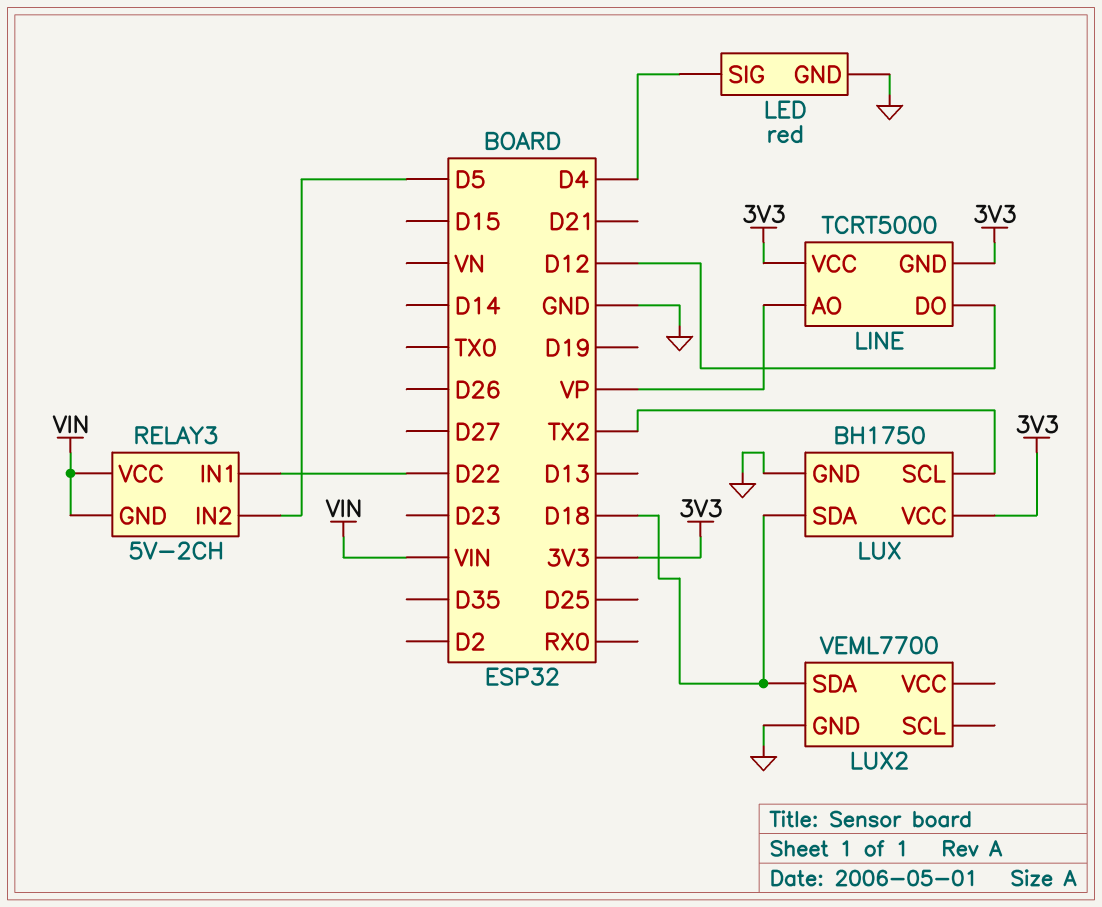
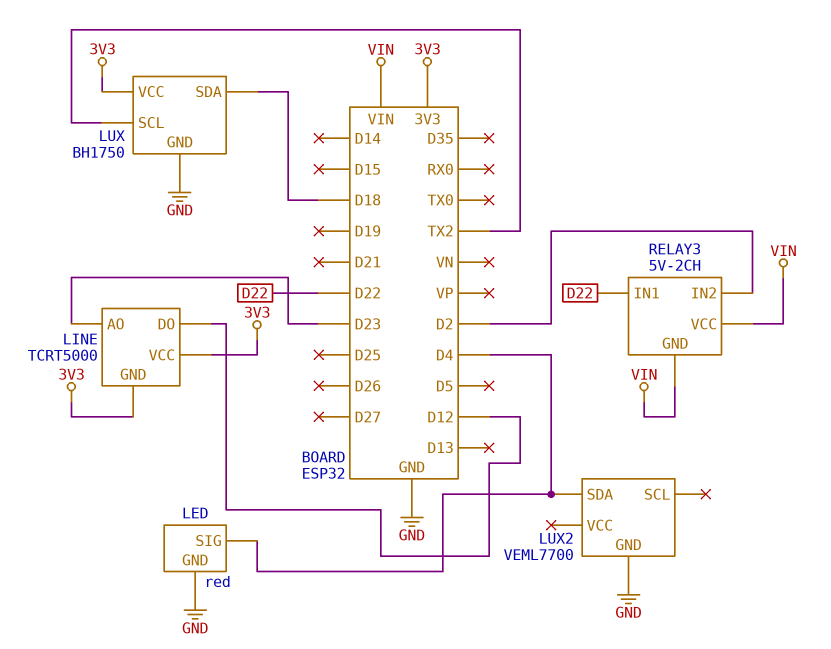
LINE pin AO: VP -> D23
LUX2 pin SDA: D18 -> D4
RELAY3 pin IN2: D5 -> D2

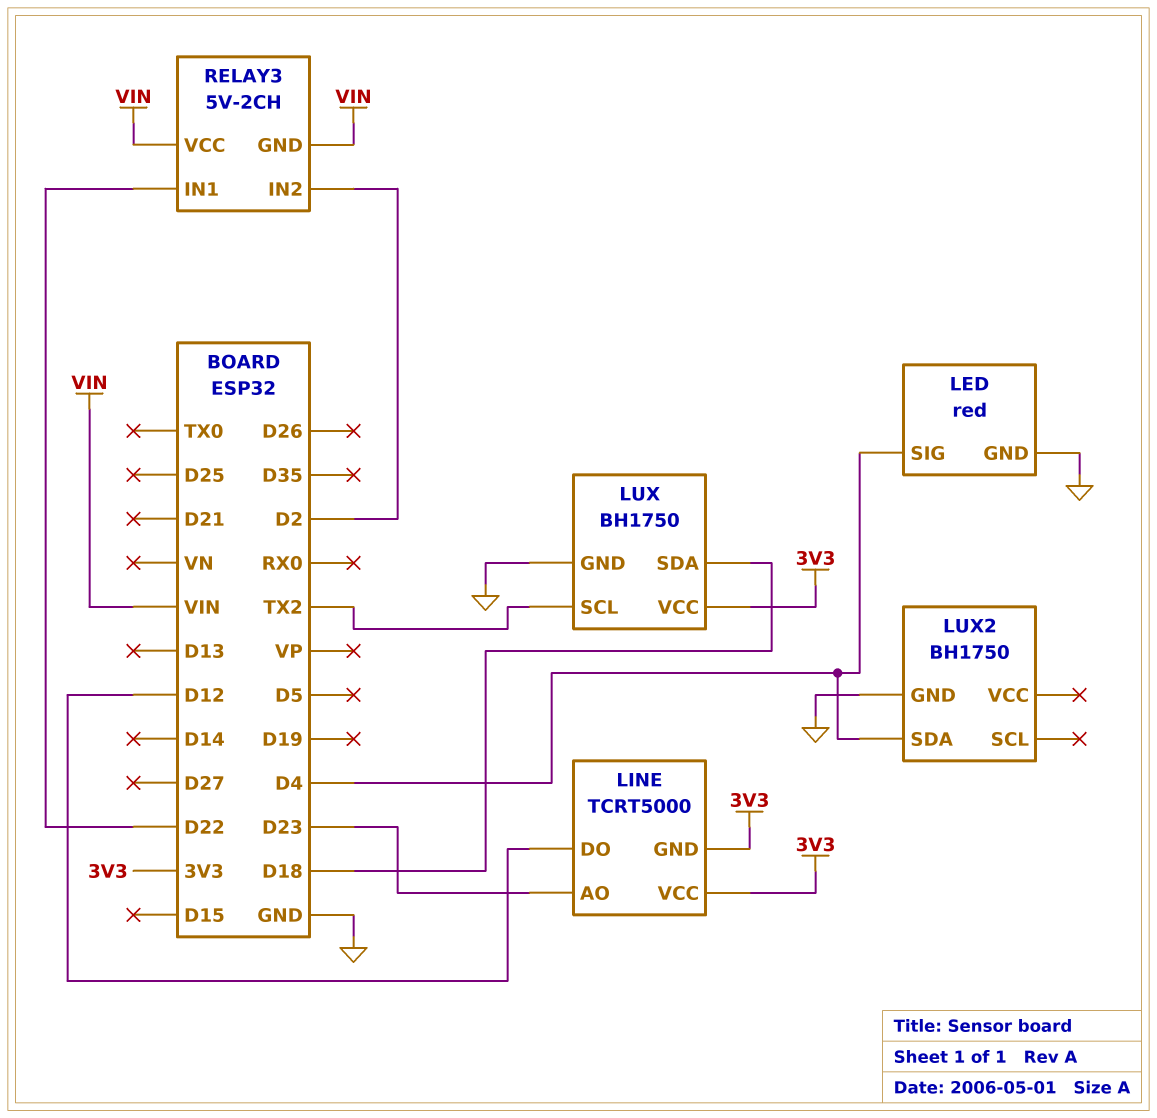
LUX2: VEML7700 -> BH1750

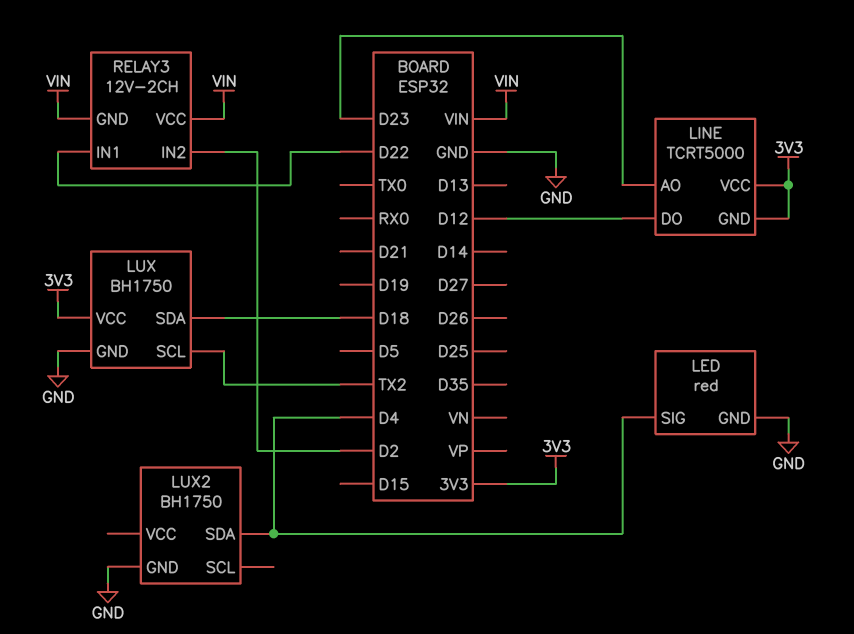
RELAY3: 5V-2CH -> 12V-2CH

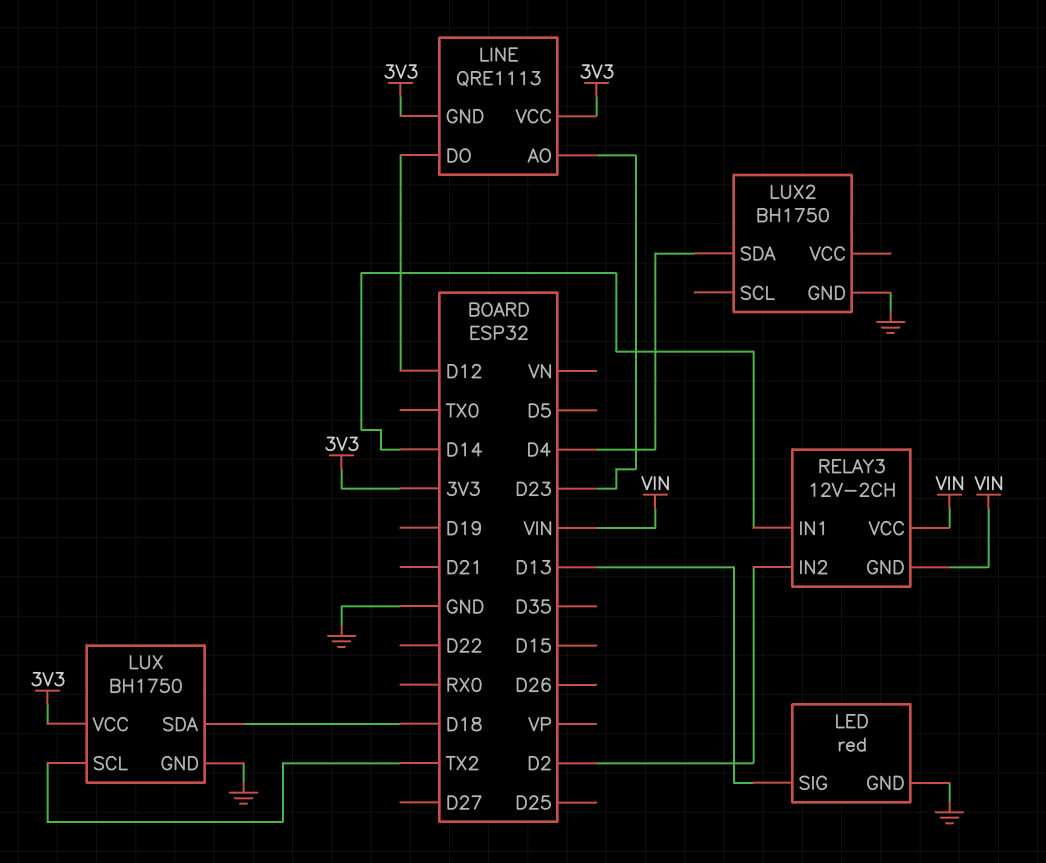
LED pin SIG: D4 -> D13
LINE: TCRT5000 -> QRE1113
RELAY3 pin IN1: D22 -> D14

